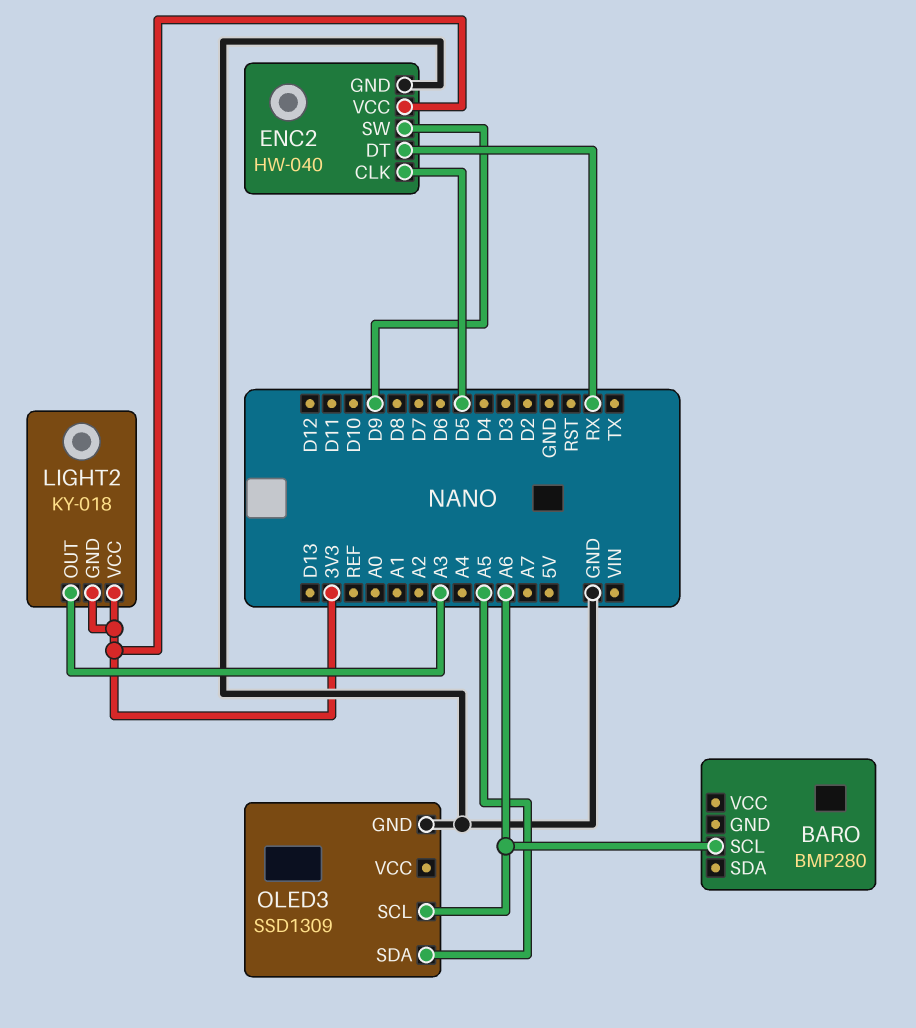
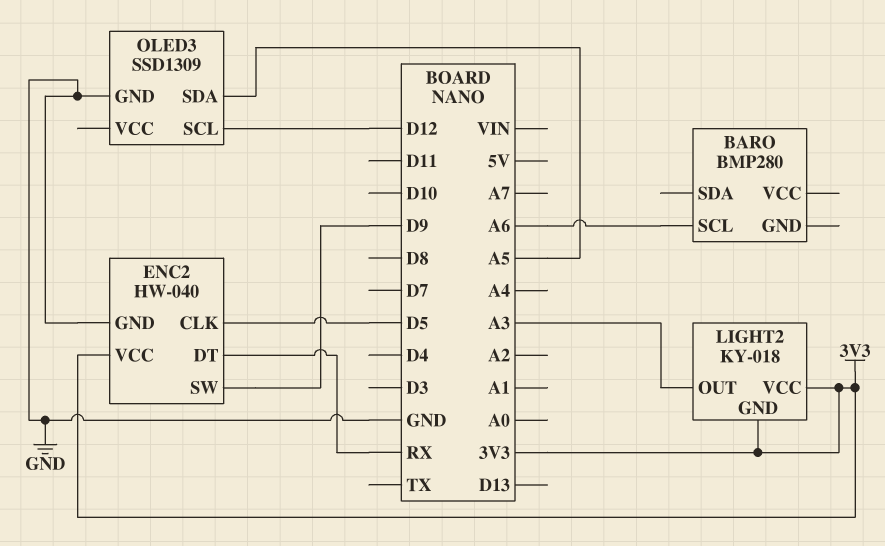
OLED3 pin SCL: A6 -> D12

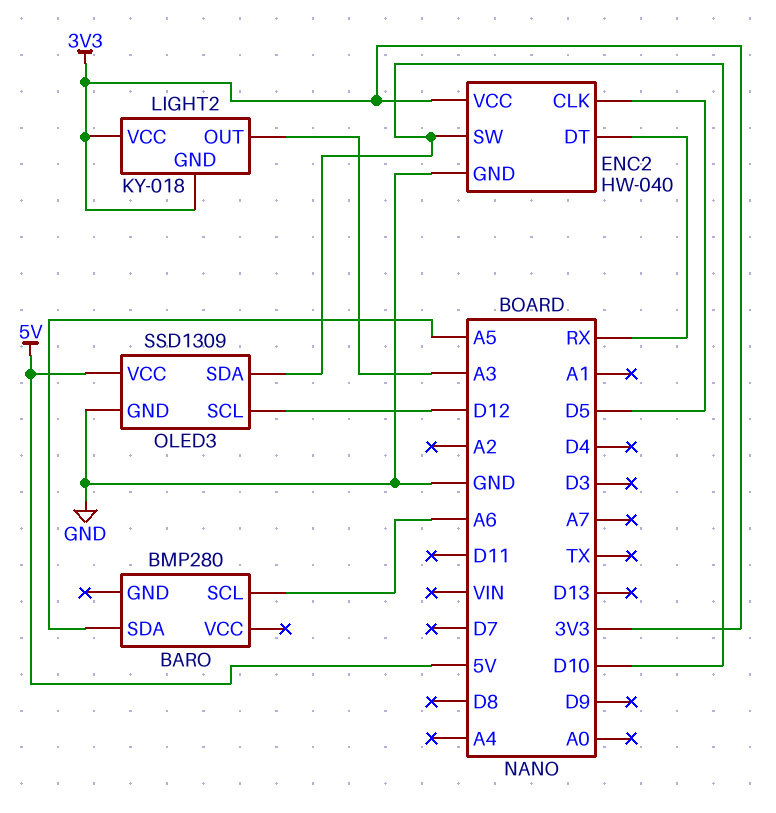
BARO pin SDA: none -> A5
ENC2 pin SW: D9 -> D10
OLED3 pin SDA: A5 -> D10
OLED3 pin VCC: none -> 5V

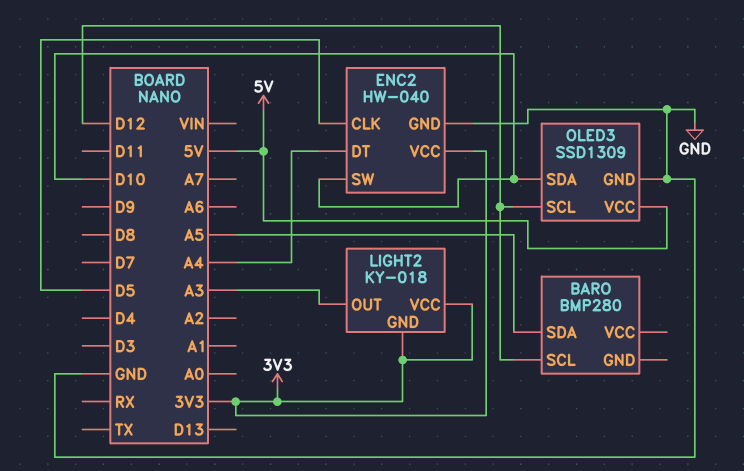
BARO pin SCL: A6 -> D12
ENC2 pin DT: RX -> A4

